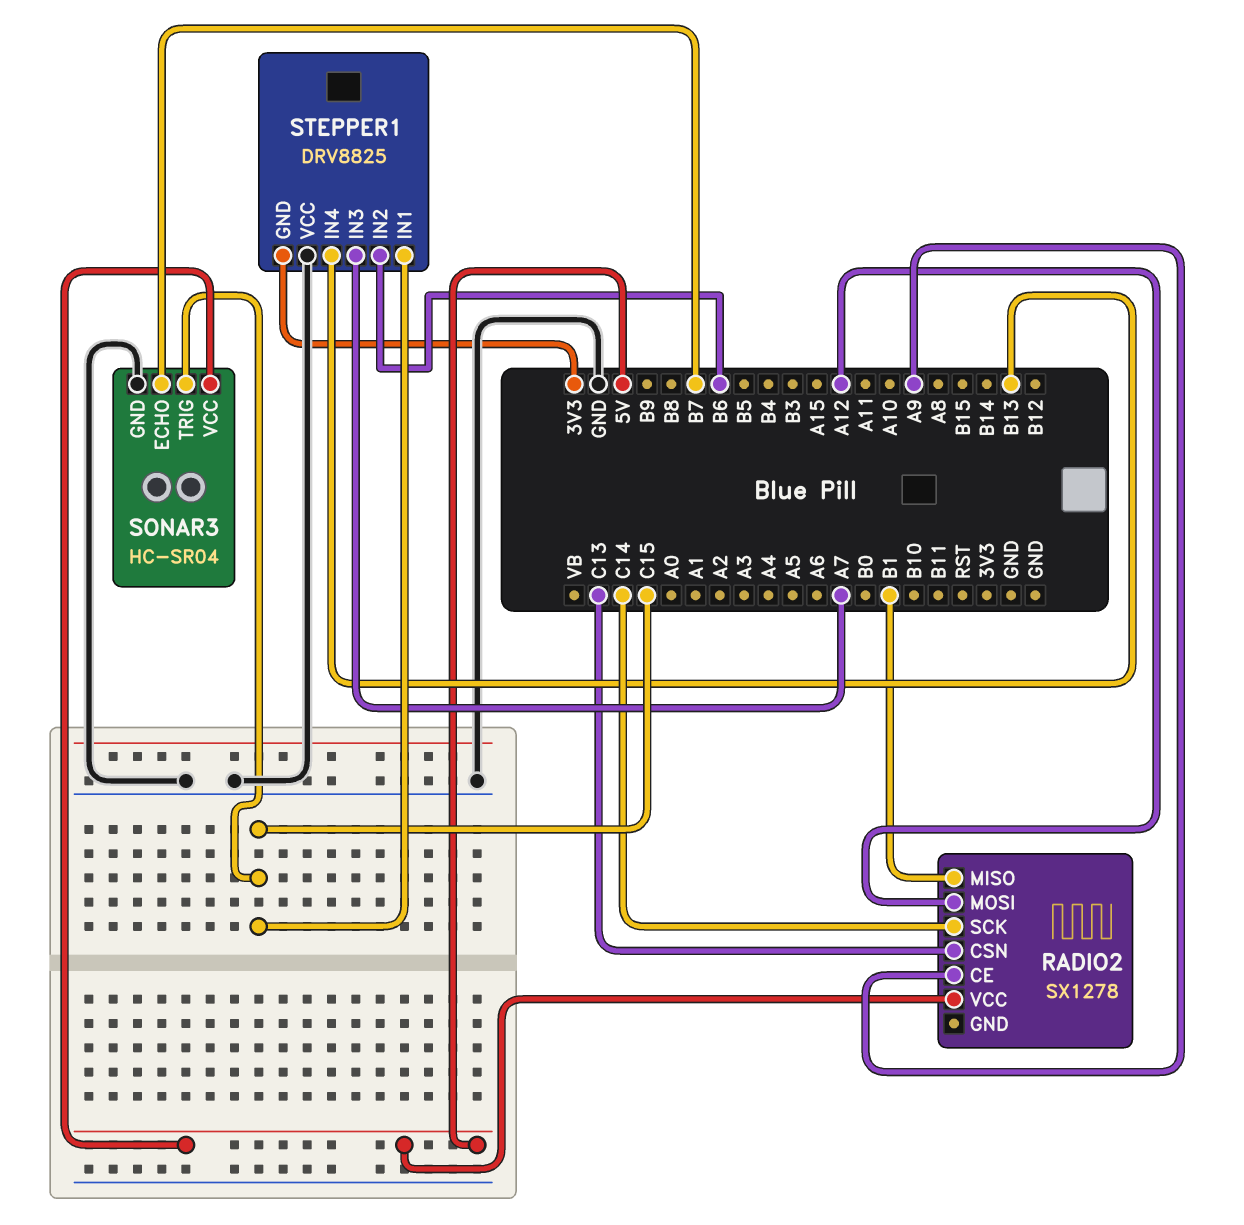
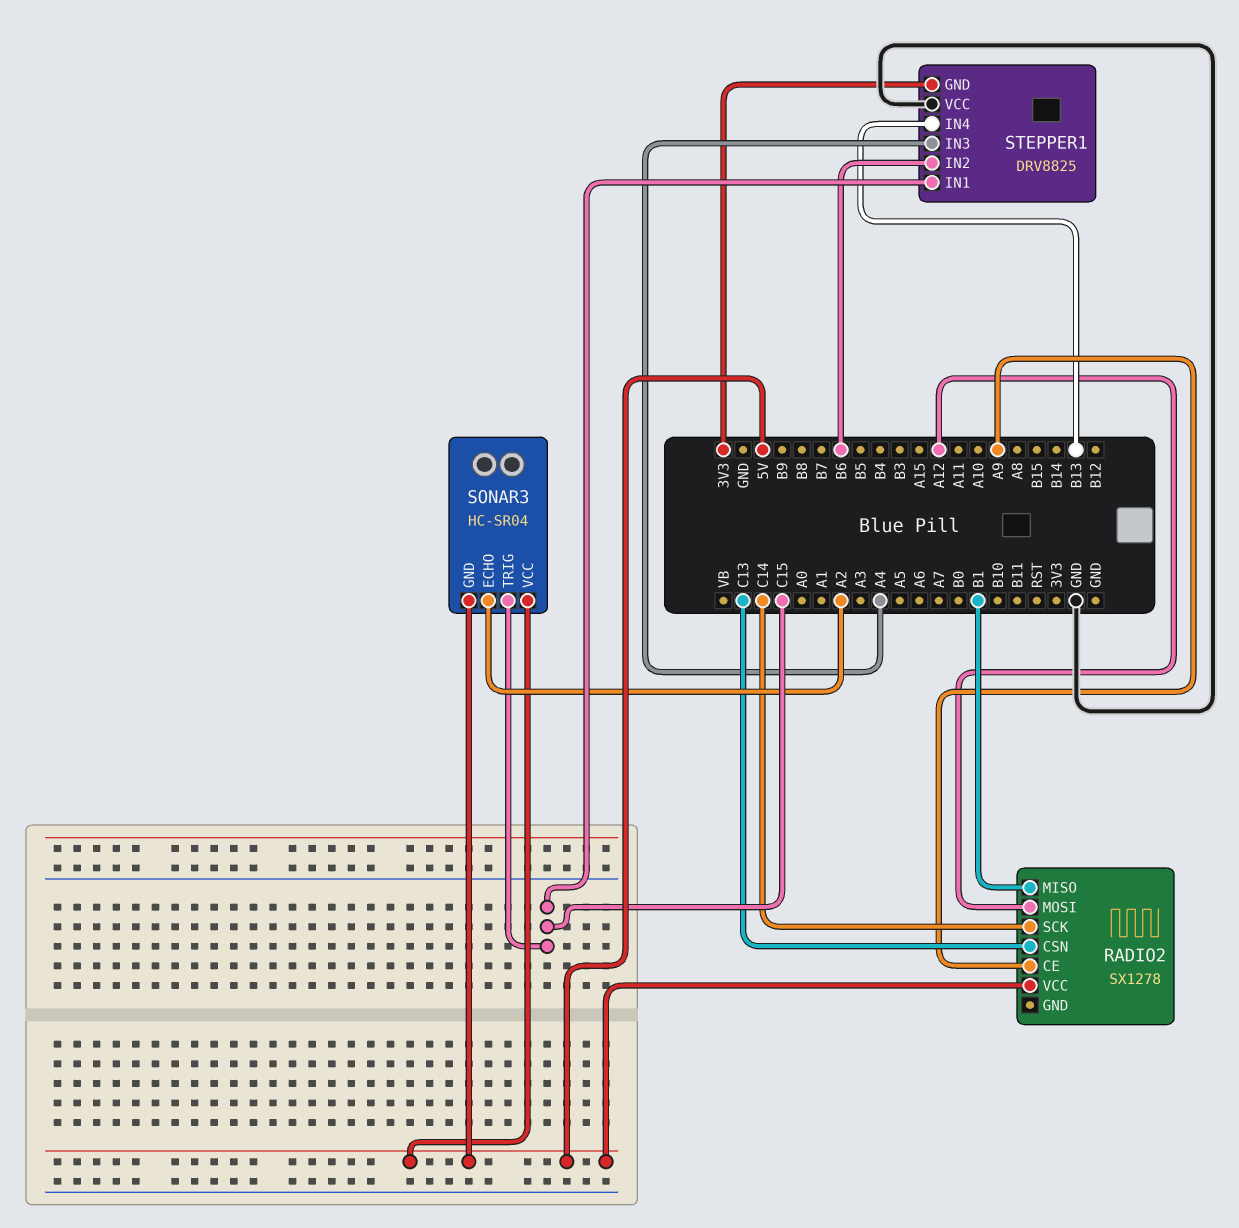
SONAR3 pin ECHO: B7 -> A2
SONAR3 pin GND: GND -> 5V
STEPPER1 pin IN3: A7 -> A4

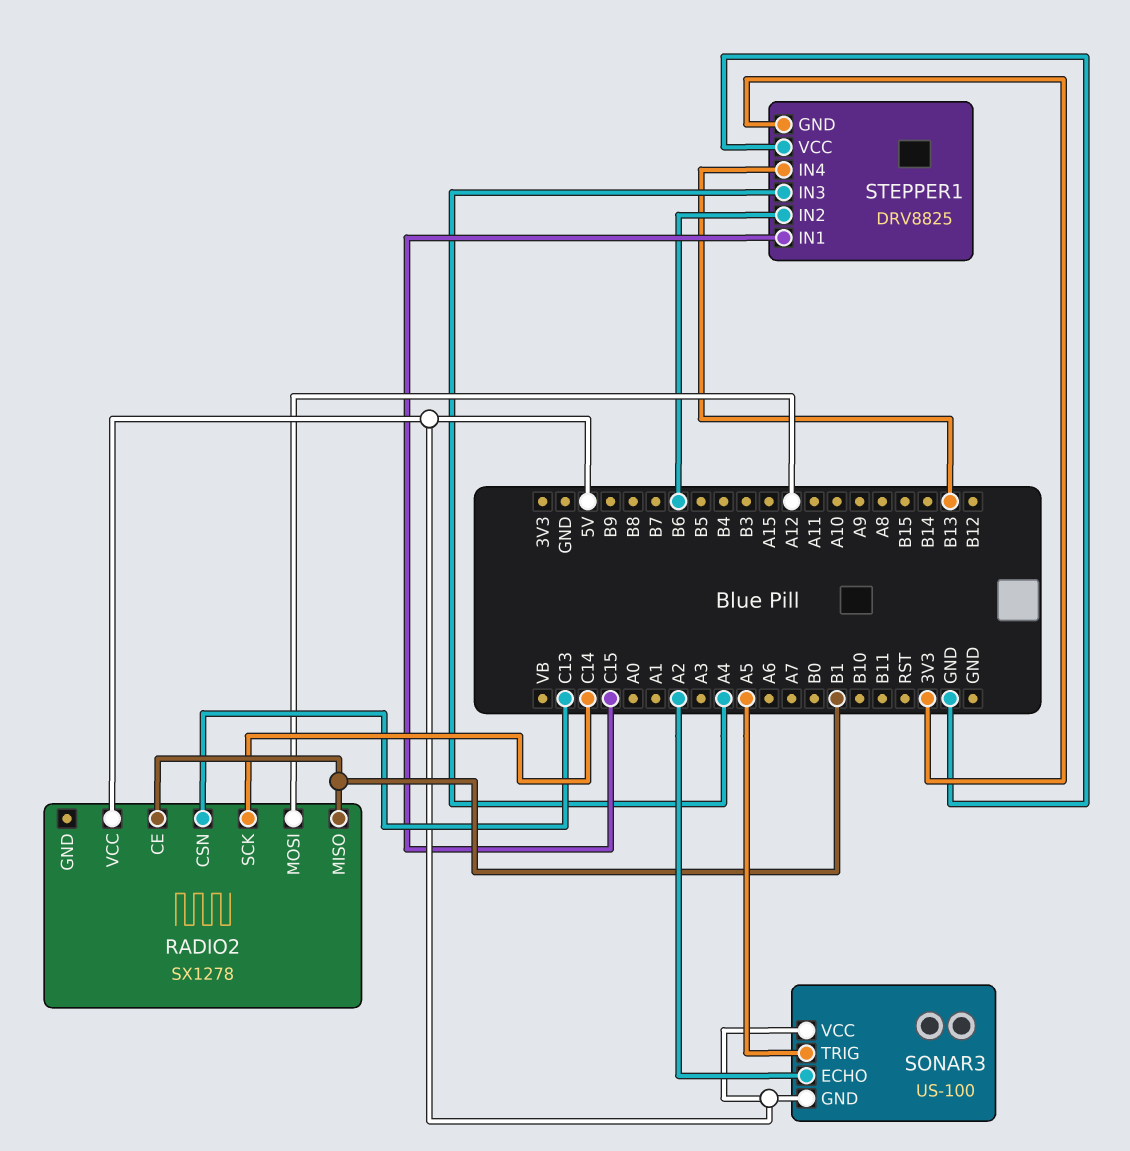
RADIO2 pin CE: A9 -> B1
SONAR3: HC-SR04 -> US-100
SONAR3 pin TRIG: C15 -> A5

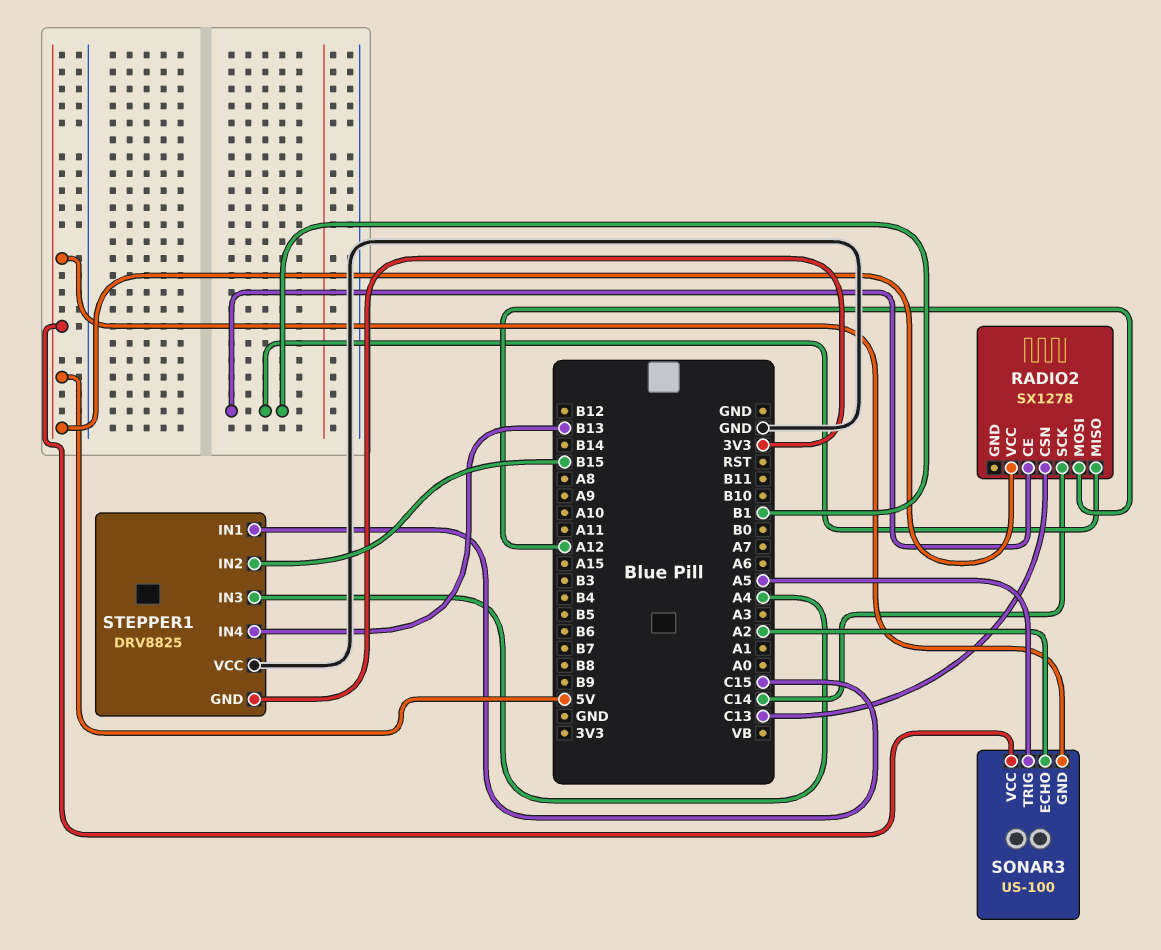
STEPPER1 pin IN2: B6 -> B15

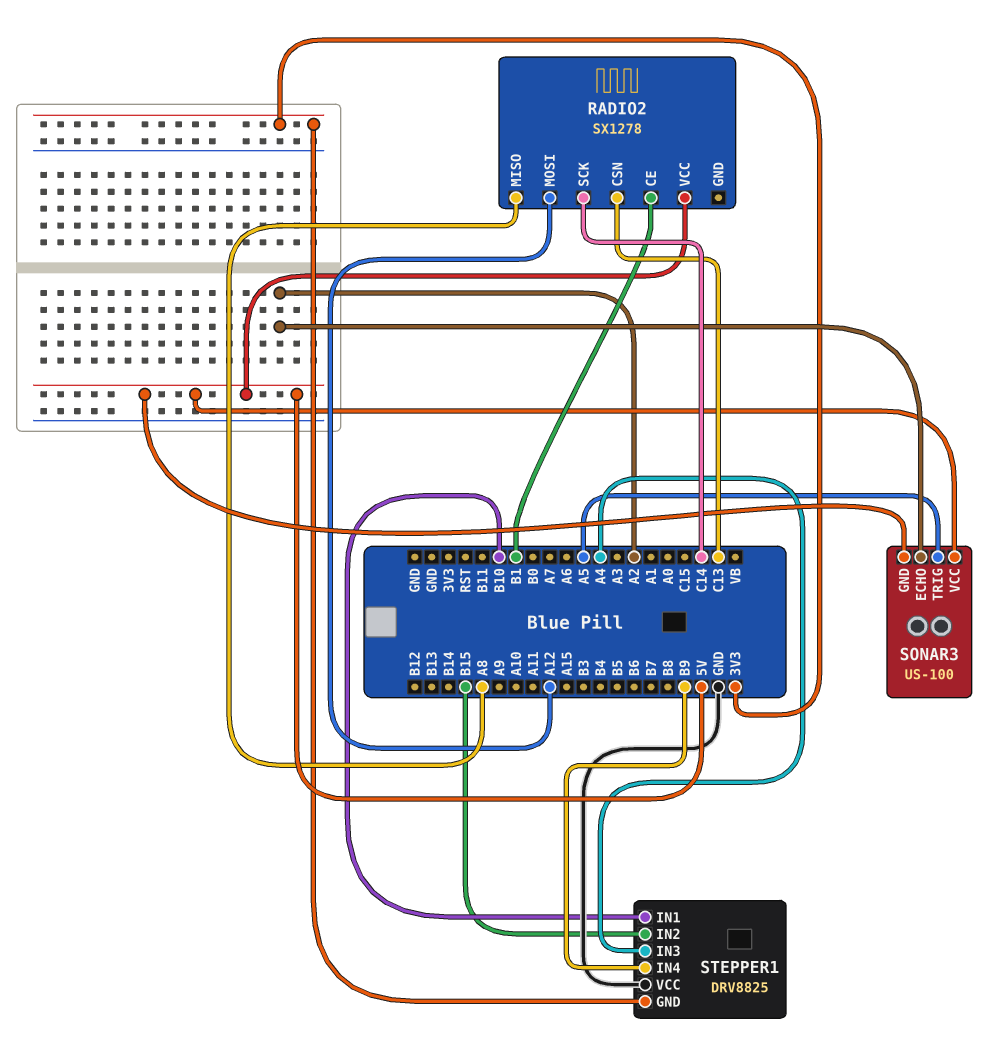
RADIO2 pin MISO: B1 -> A8
STEPPER1 pin IN1: C15 -> B10
STEPPER1 pin IN4: B13 -> B9

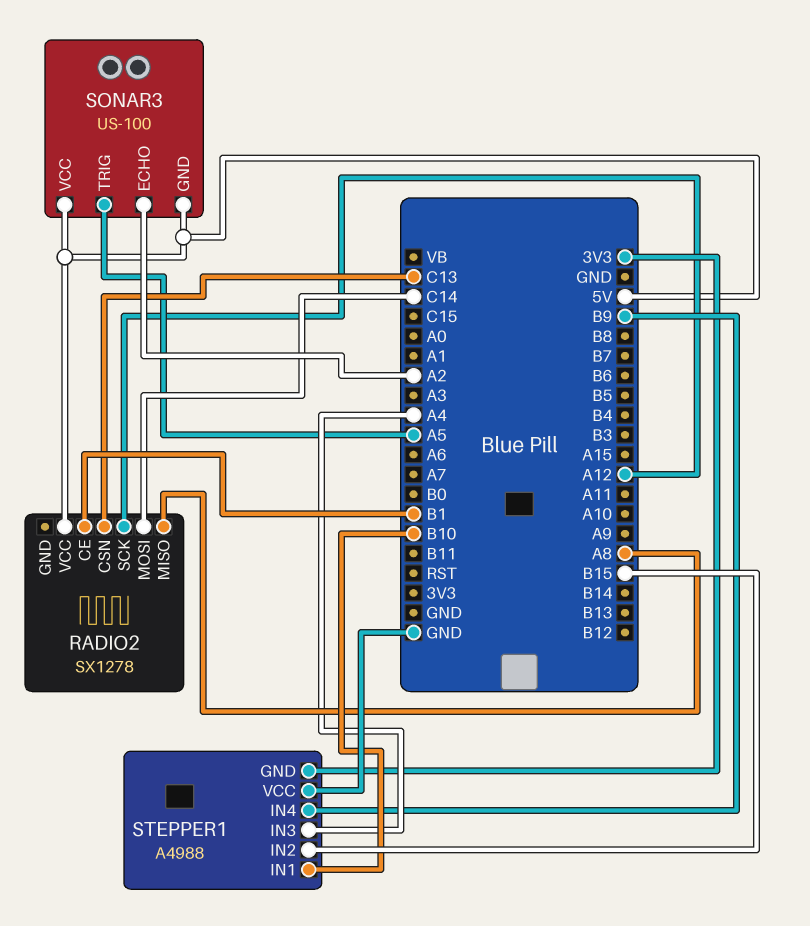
RADIO2 pin MOSI: A12 -> C14
RADIO2 pin SCK: C14 -> A12
STEPPER1: DRV8825 -> A4988

